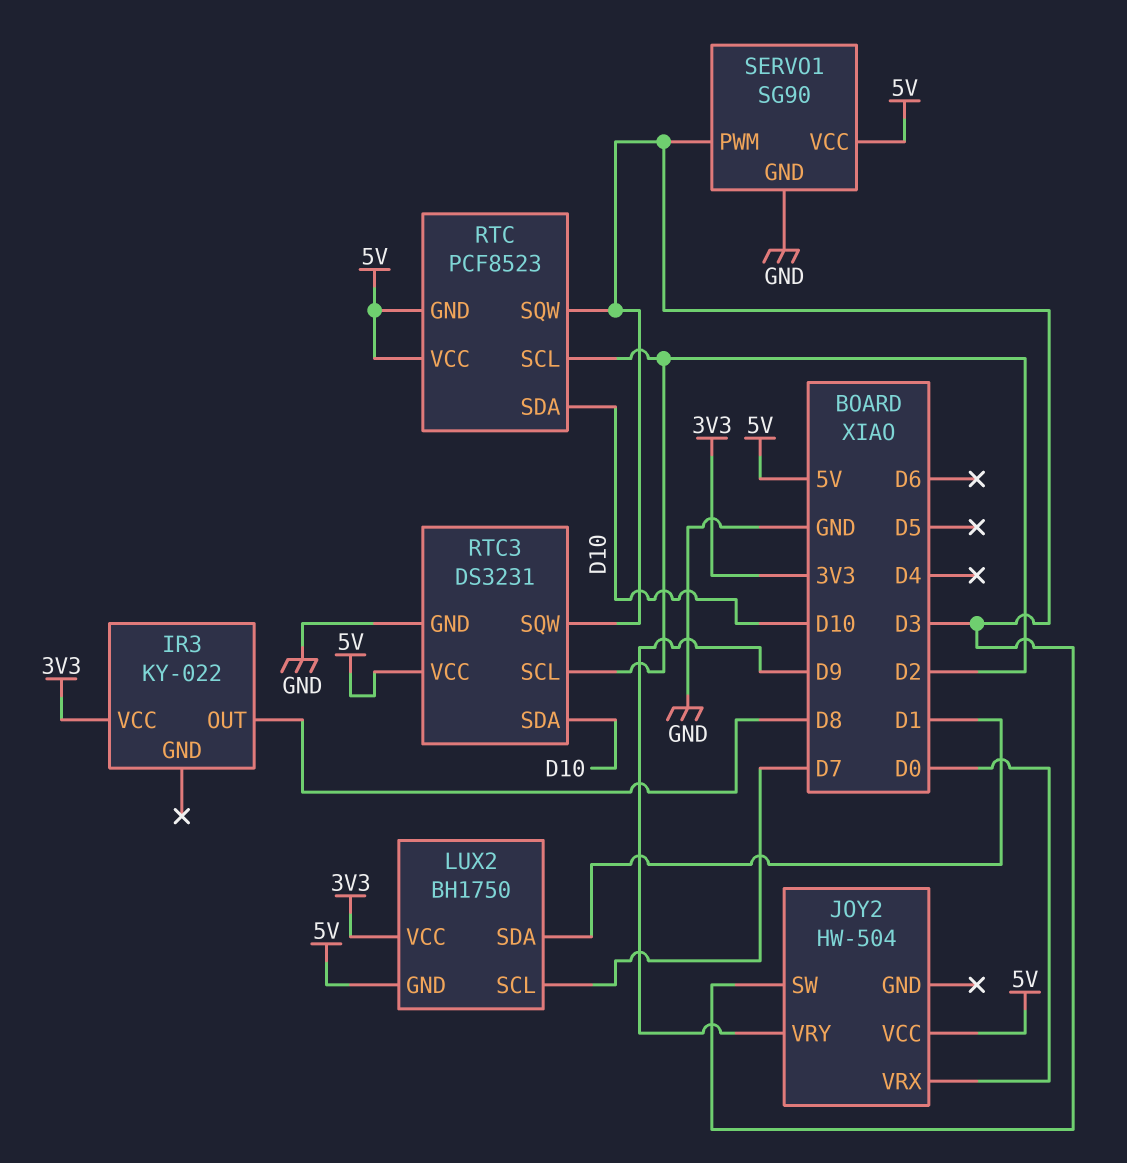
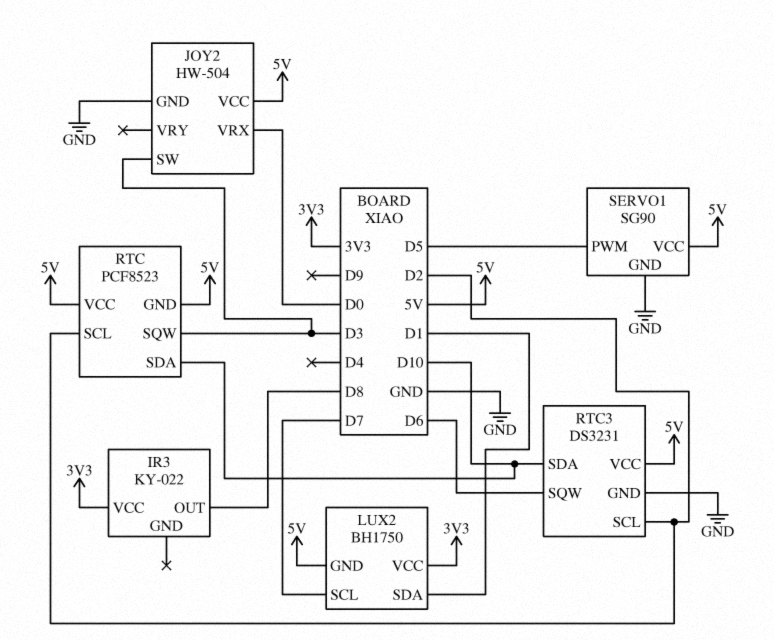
JOY2 pin GND: none -> GND
JOY2 pin VRY: D9 -> none
RTC3 pin SQW: D3 -> D6
SERVO1 pin PWM: D3 -> D5

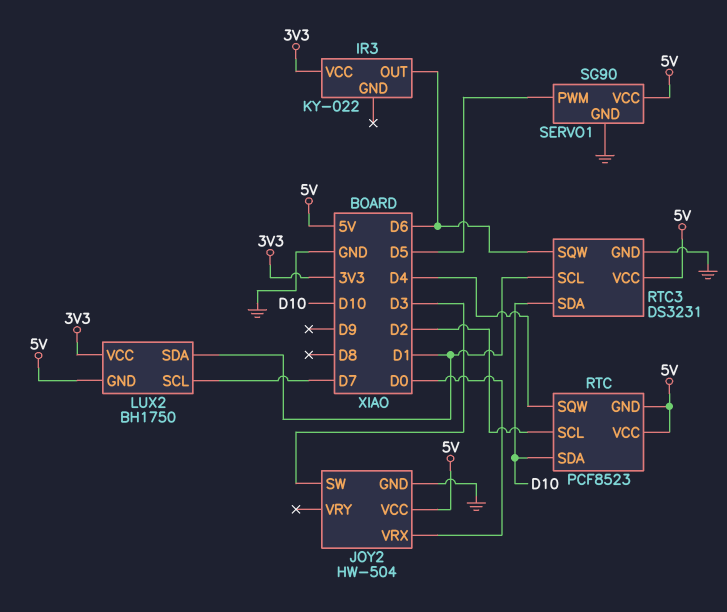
IR3 pin OUT: D8 -> D6
RTC pin SQW: D3 -> D4
RTC3 pin SCL: D2 -> D1

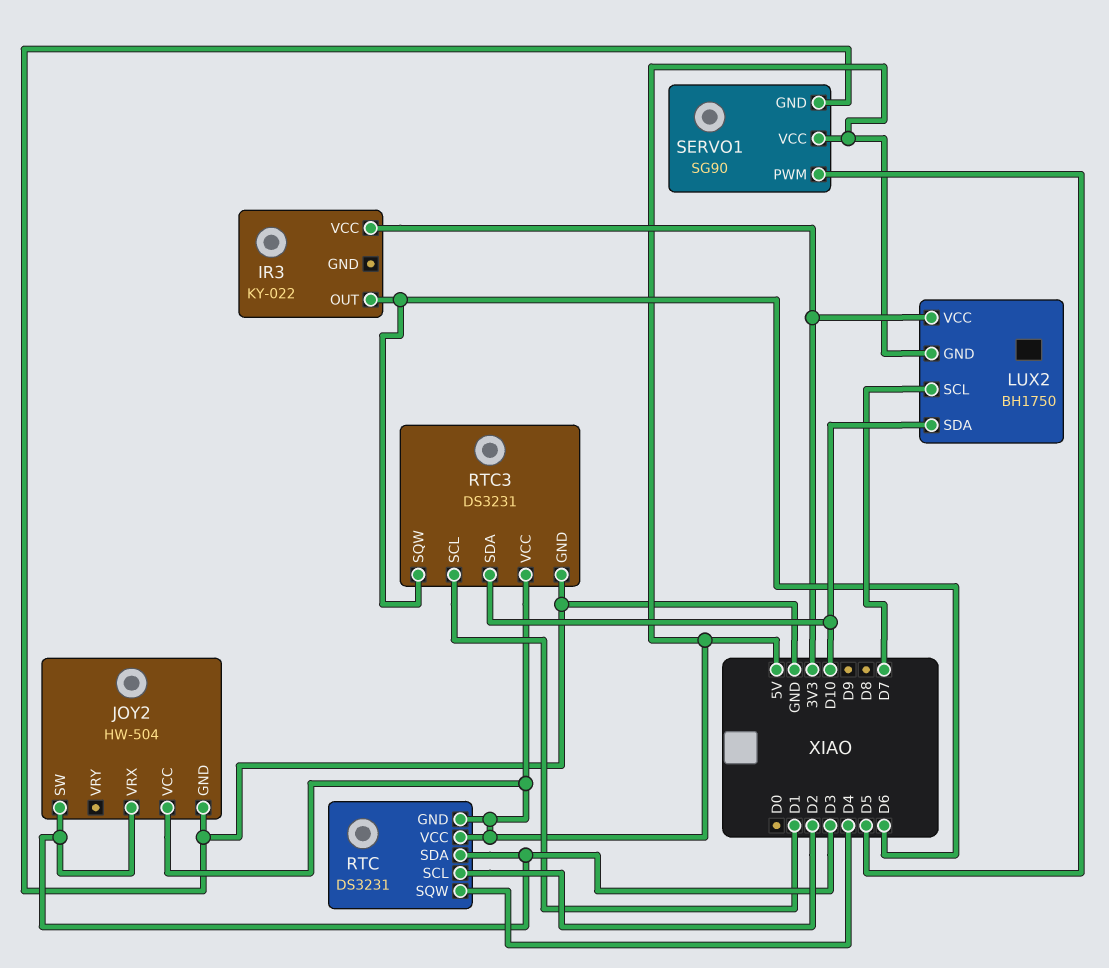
JOY2 pin VRX: D0 -> D3
LUX2 pin SDA: D1 -> D10
RTC: PCF8523 -> DS3231
RTC pin SDA: D10 -> D3

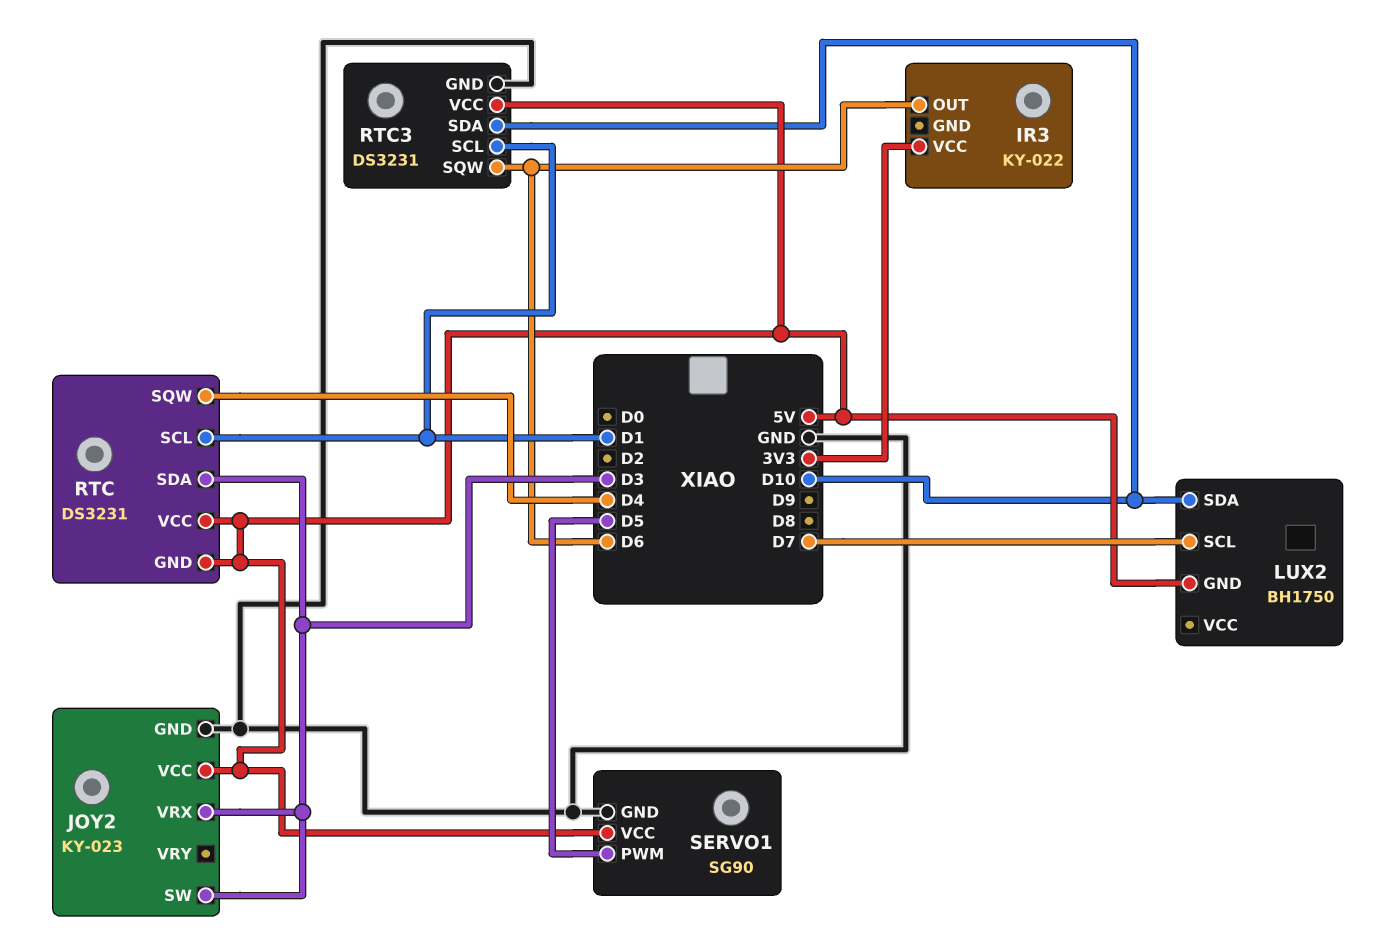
JOY2: HW-504 -> KY-023
LUX2 pin VCC: 3V3 -> none
RTC pin SCL: D2 -> D1

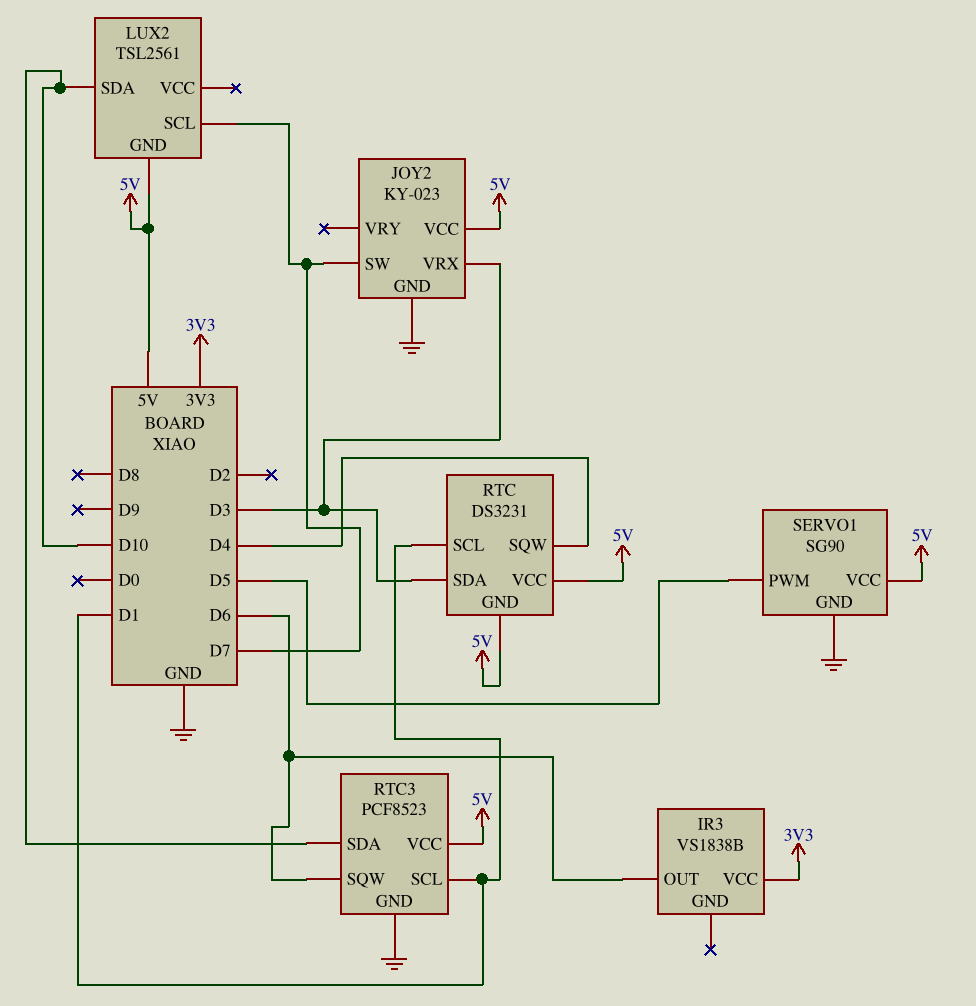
IR3: KY-022 -> VS1838B
JOY2 pin SW: D3 -> D7
LUX2: BH1750 -> TSL2561
RTC3: DS3231 -> PCF8523

